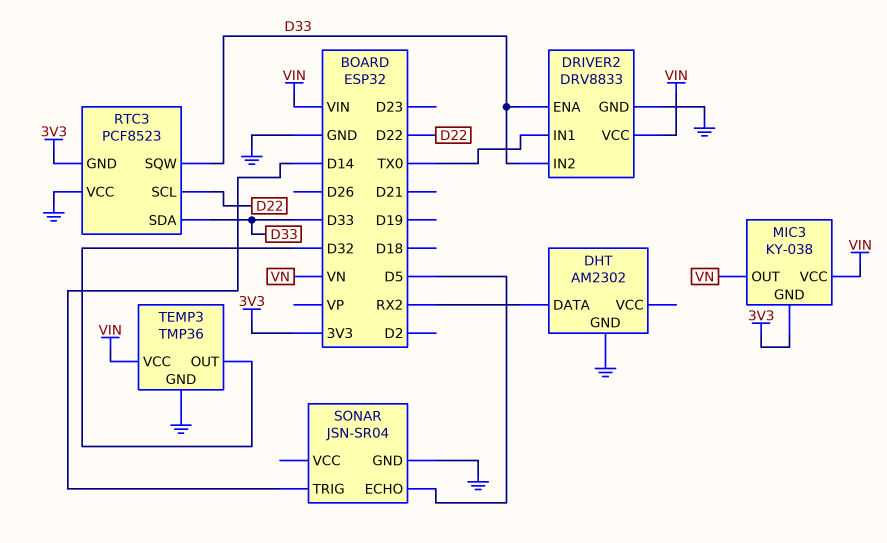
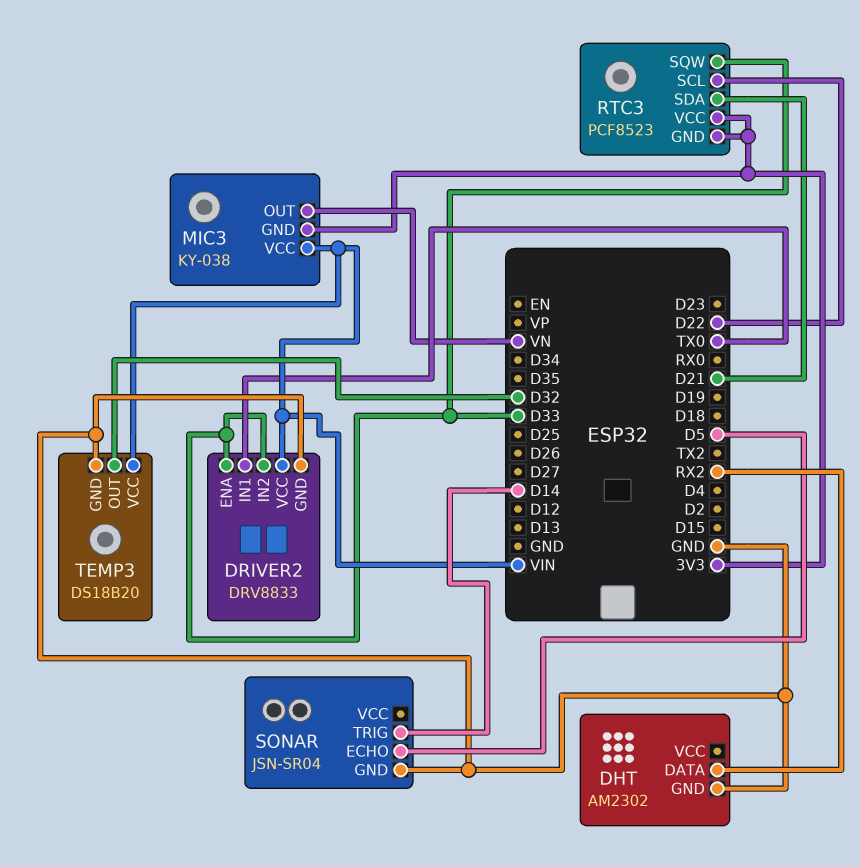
RTC3 pin SDA: D33 -> D21
RTC3 pin VCC: GND -> 3V3
TEMP3: TMP36 -> DS18B20

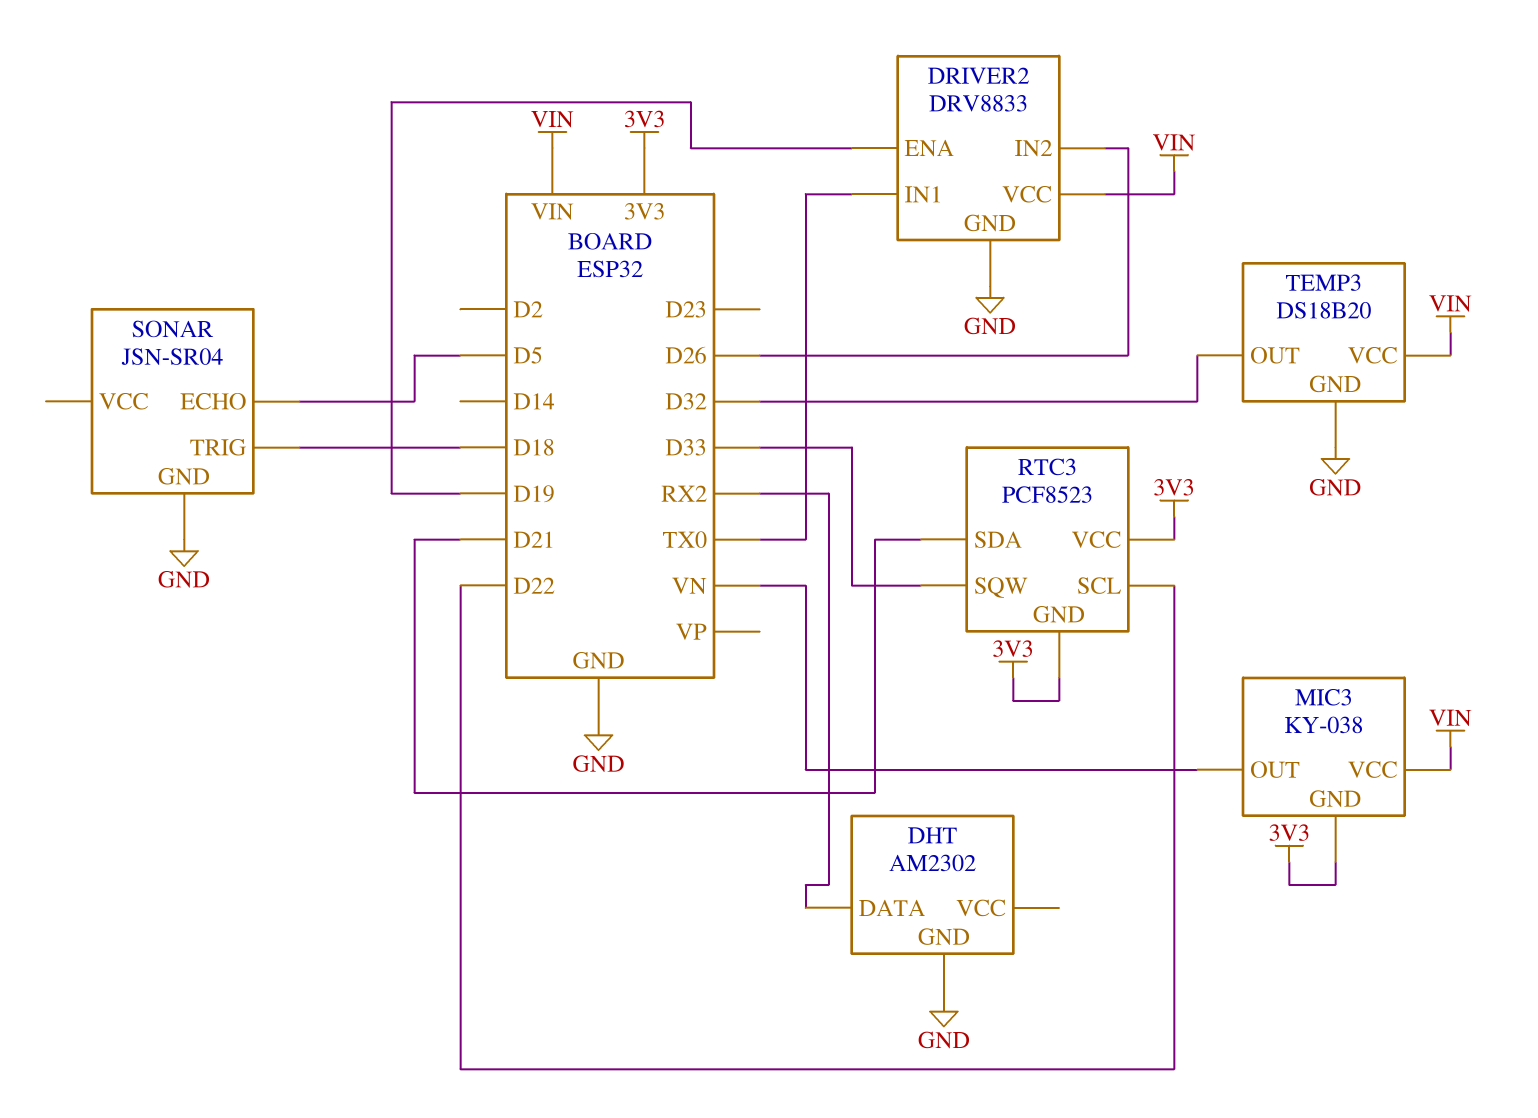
DRIVER2 pin ENA: D33 -> D19
DRIVER2 pin IN2: D33 -> D26
SONAR pin TRIG: D14 -> D18

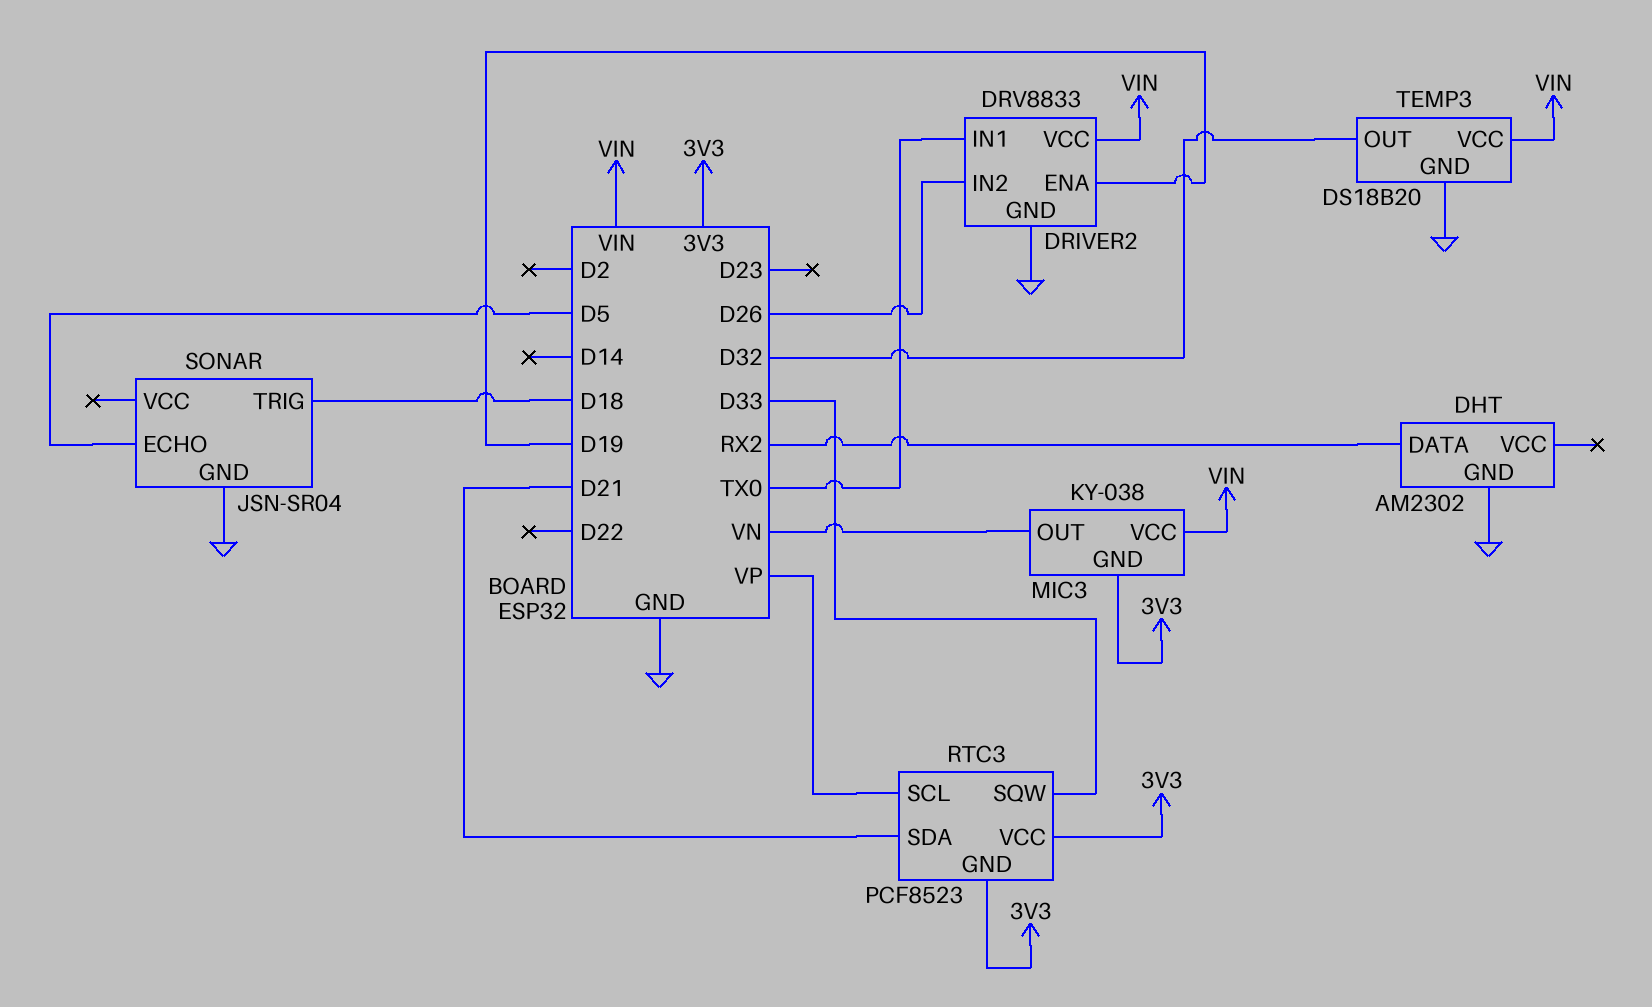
RTC3 pin SCL: D22 -> VP

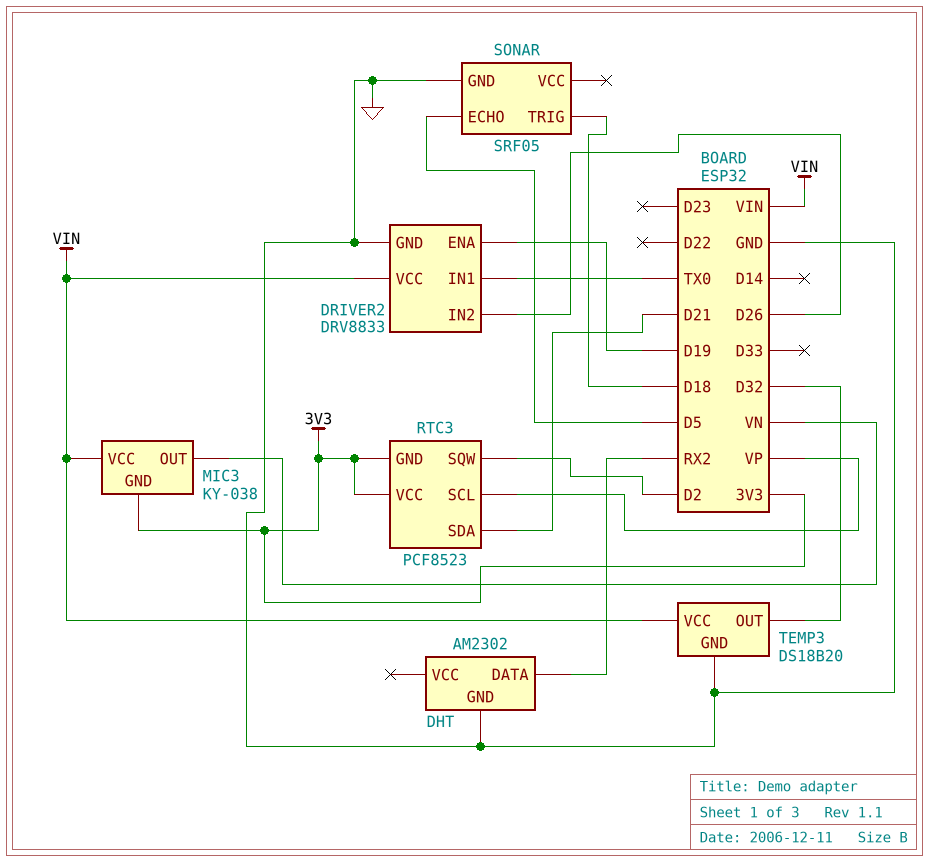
RTC3 pin SQW: D33 -> D2
SONAR: JSN-SR04 -> SRF05

